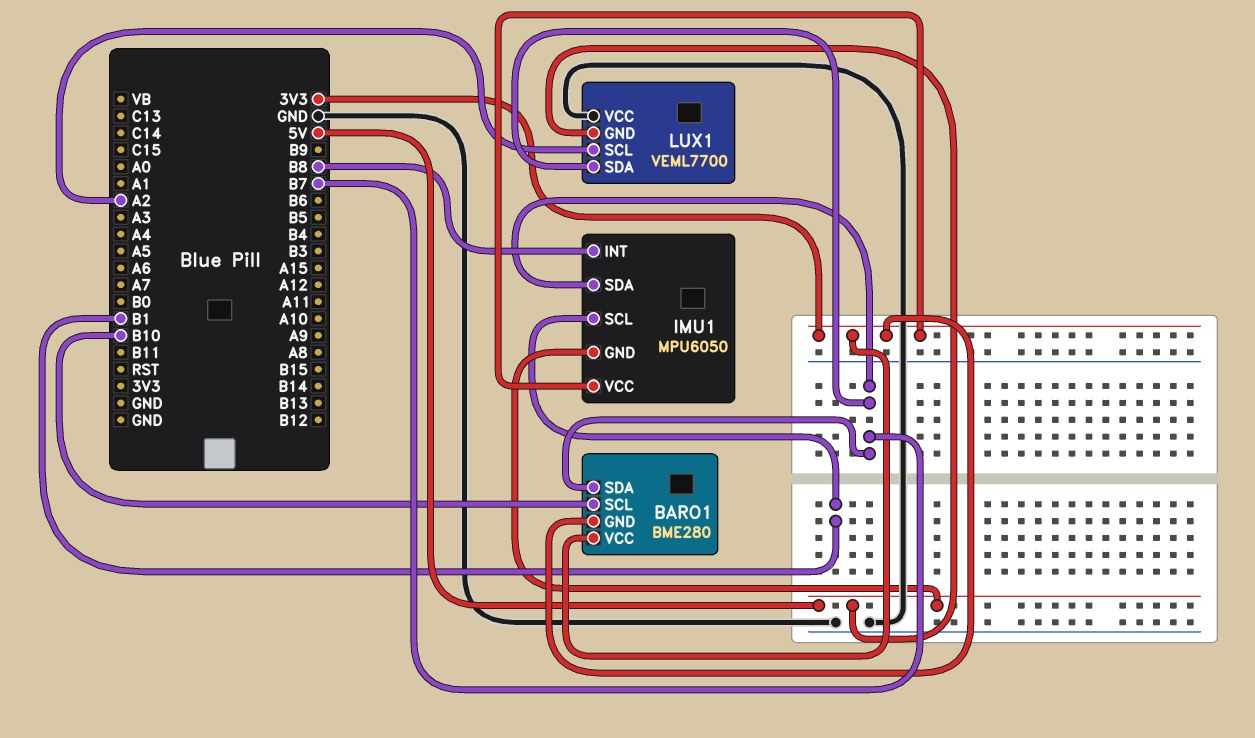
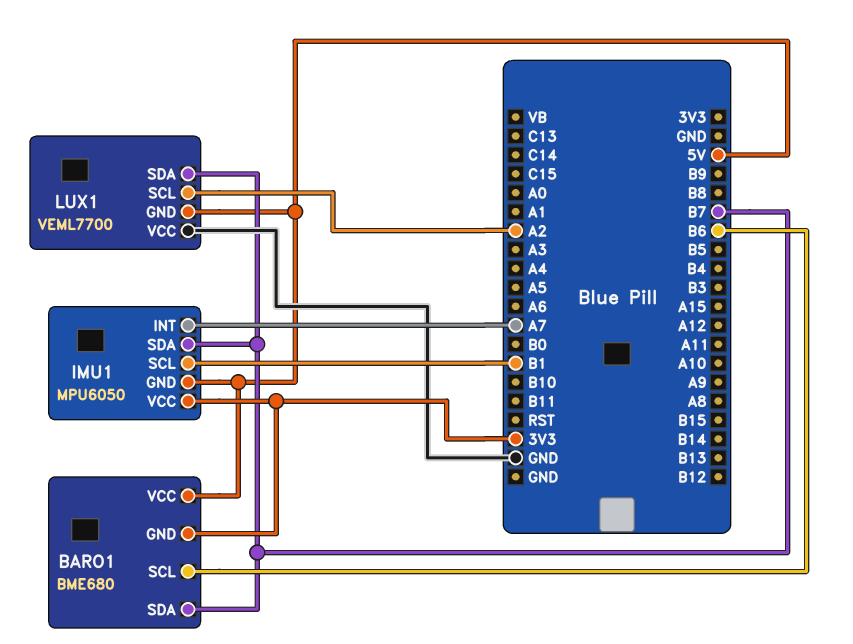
BARO1: BME280 -> BME680
BARO1 pin SCL: B10 -> B6
BARO1 pin VCC: 3V3 -> 5V
IMU1 pin INT: B8 -> A7

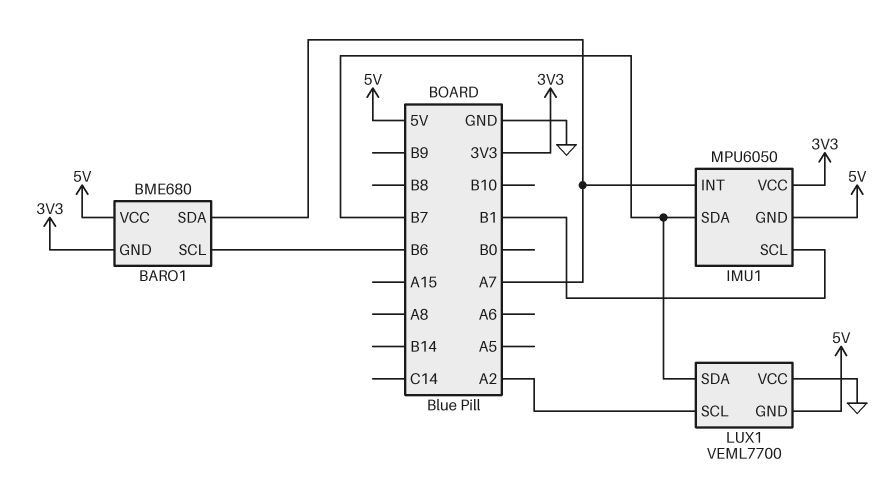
BARO1 pin SDA: B7 -> A7

